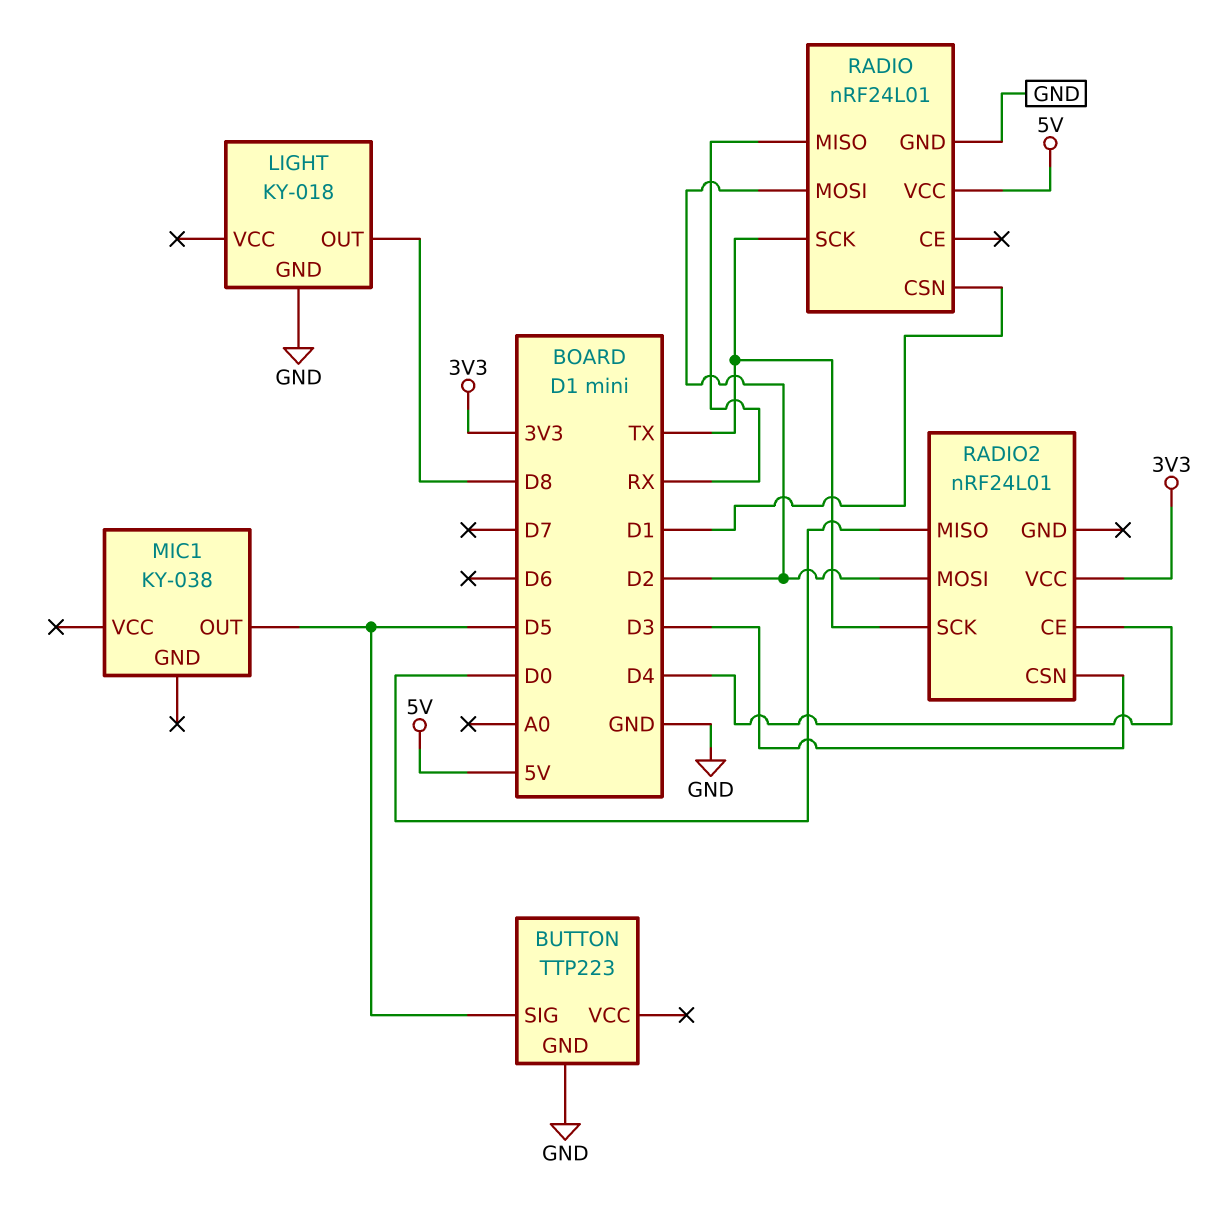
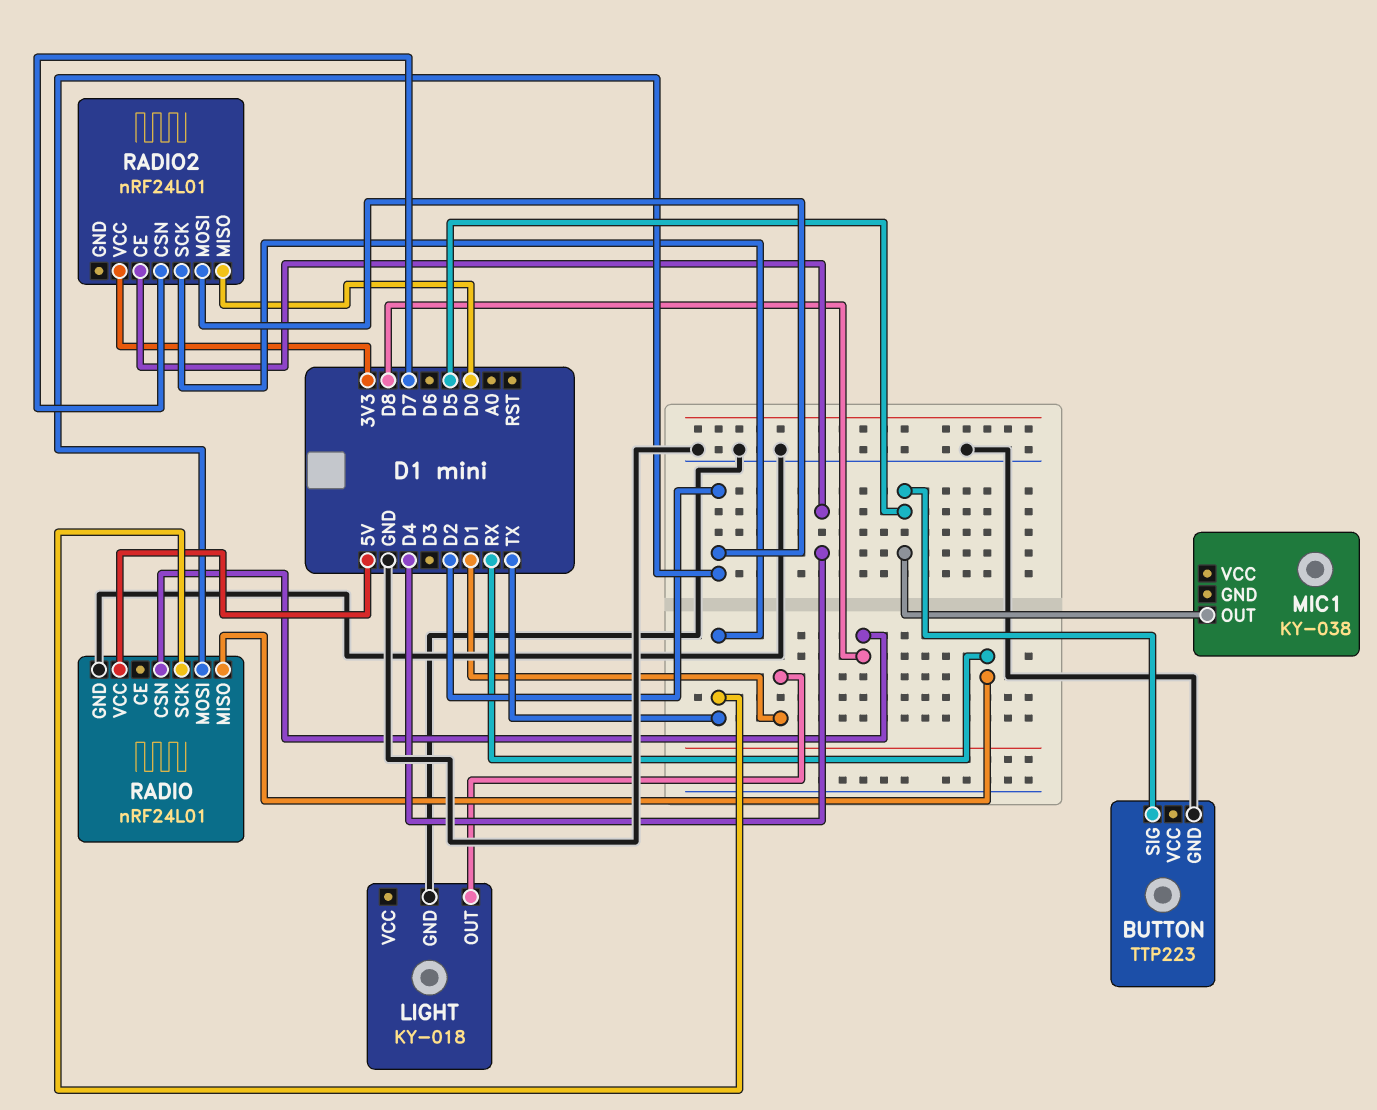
LIGHT pin OUT: D8 -> D1
RADIO pin CSN: D1 -> D8
RADIO2 pin CSN: D3 -> D7

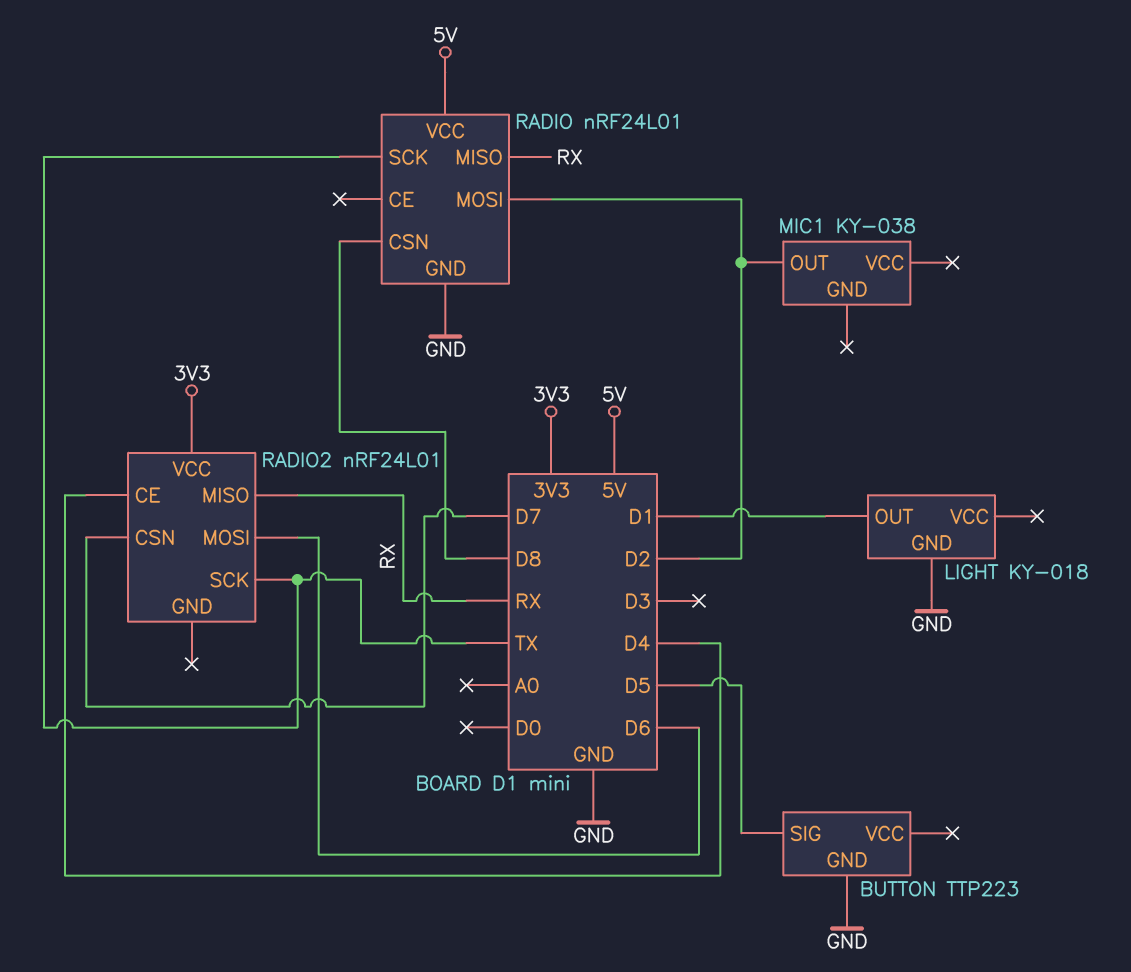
MIC1 pin OUT: D5 -> D2
RADIO2 pin MISO: D0 -> RX
RADIO2 pin MOSI: D2 -> D6

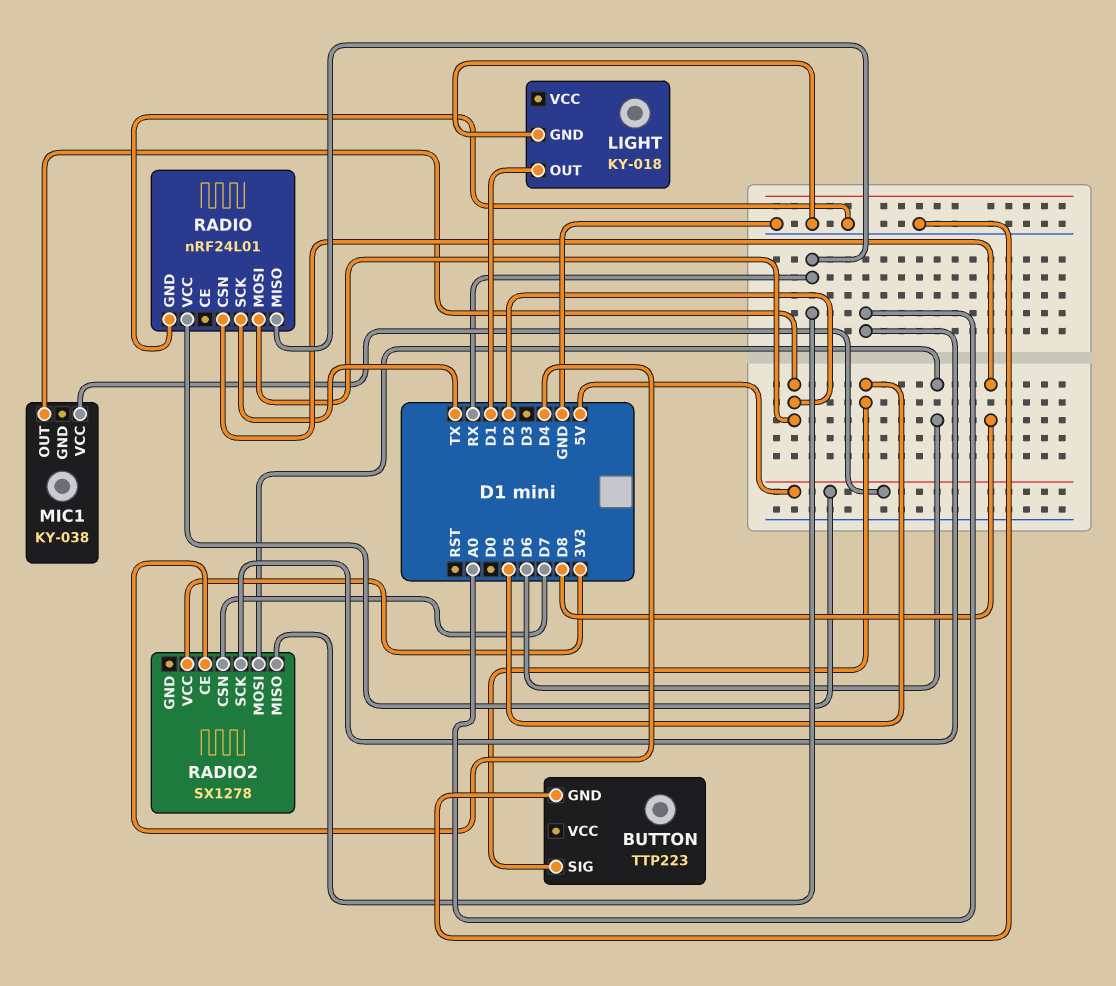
MIC1 pin VCC: none -> 5V
RADIO2: nRF24L01 -> SX1278
RADIO2 pin SCK: TX -> A0

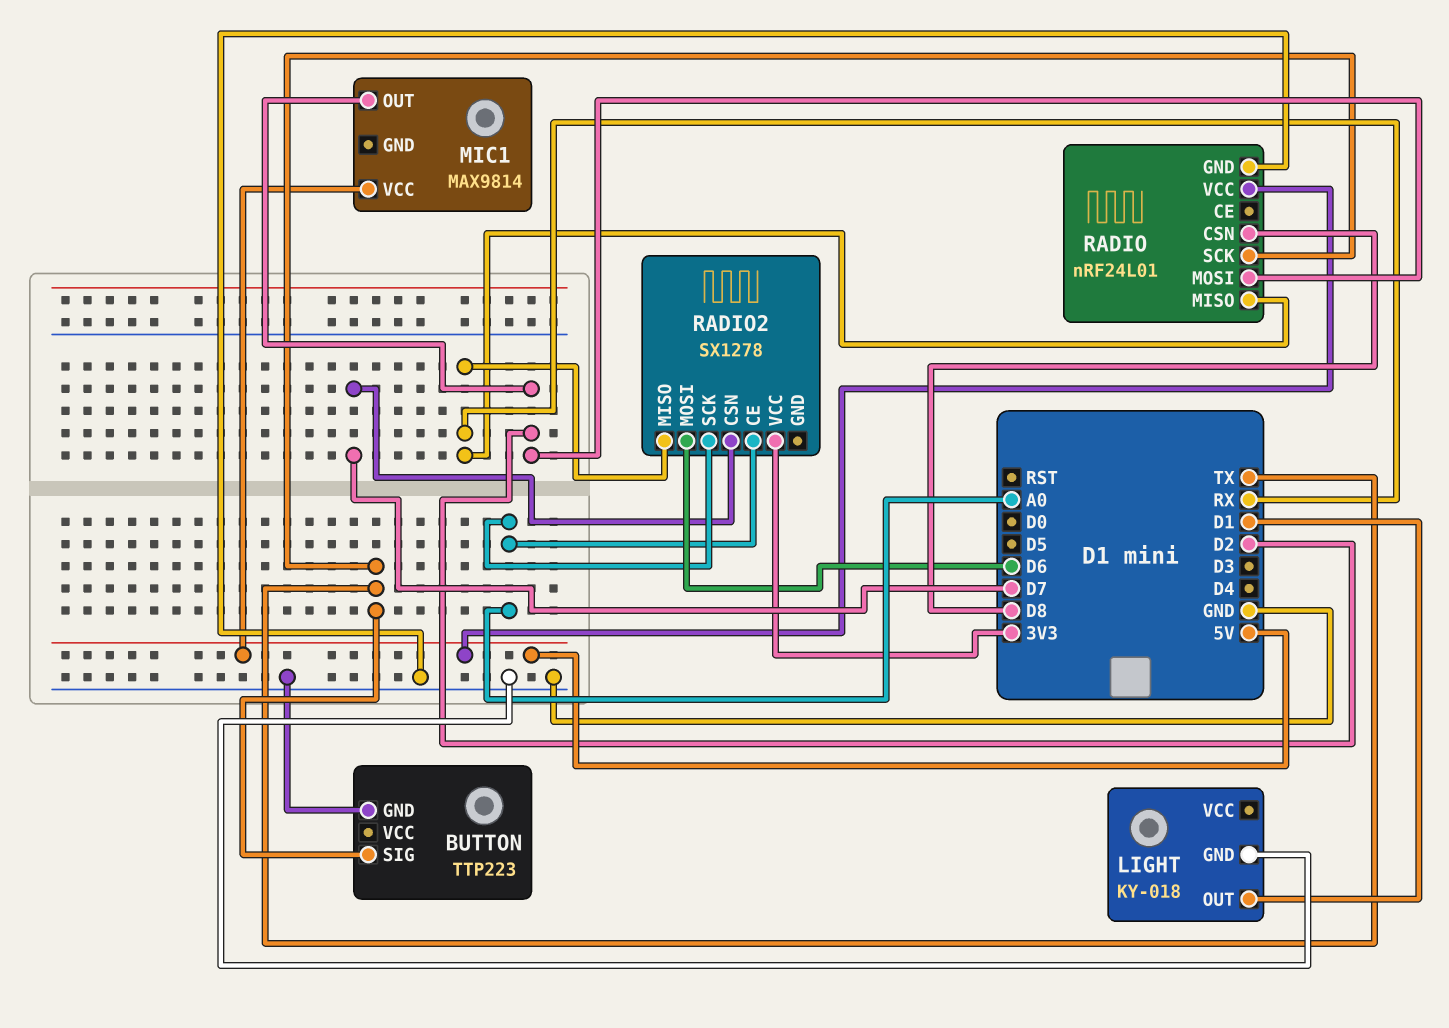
BUTTON pin SIG: D5 -> TX
MIC1: KY-038 -> MAX9814
RADIO2 pin CE: D4 -> A0

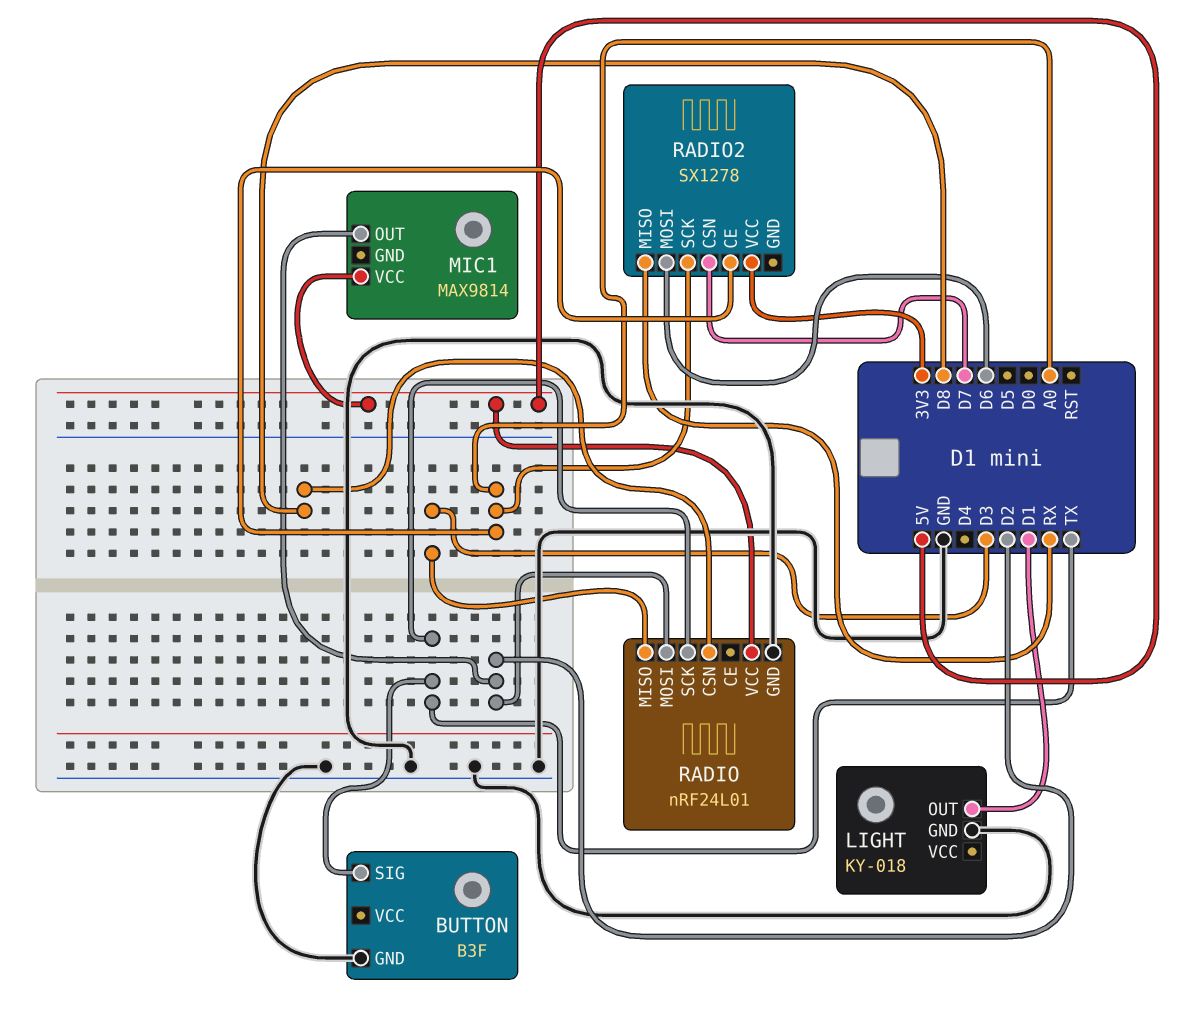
BUTTON: TTP223 -> B3F
RADIO pin MISO: RX -> D3

